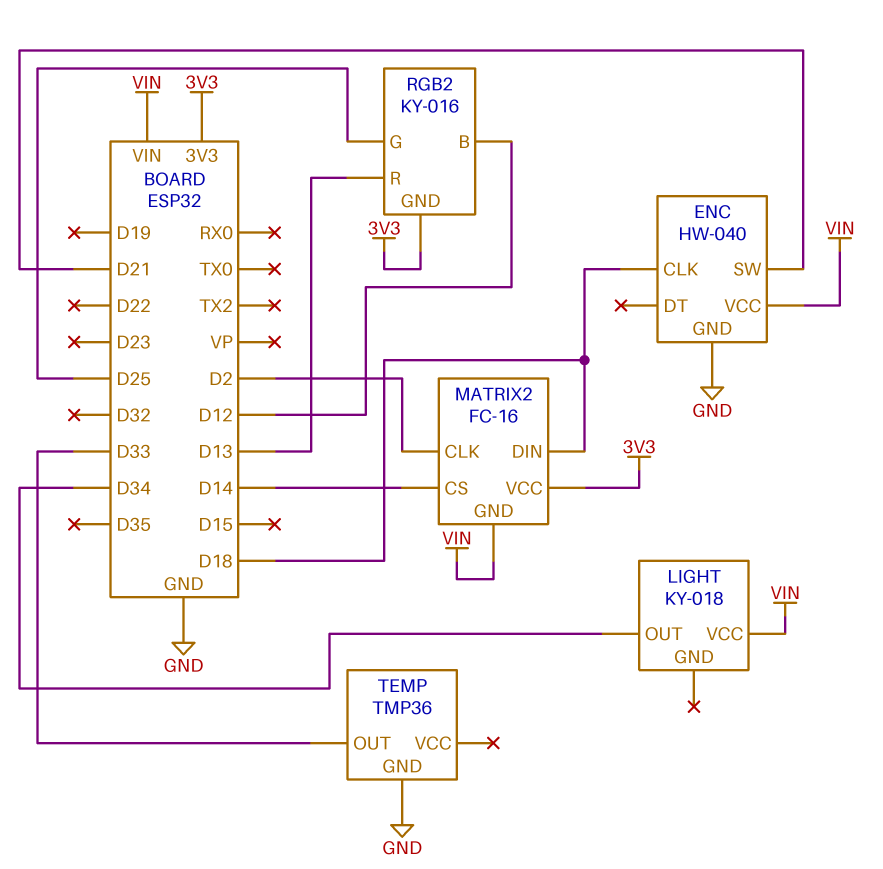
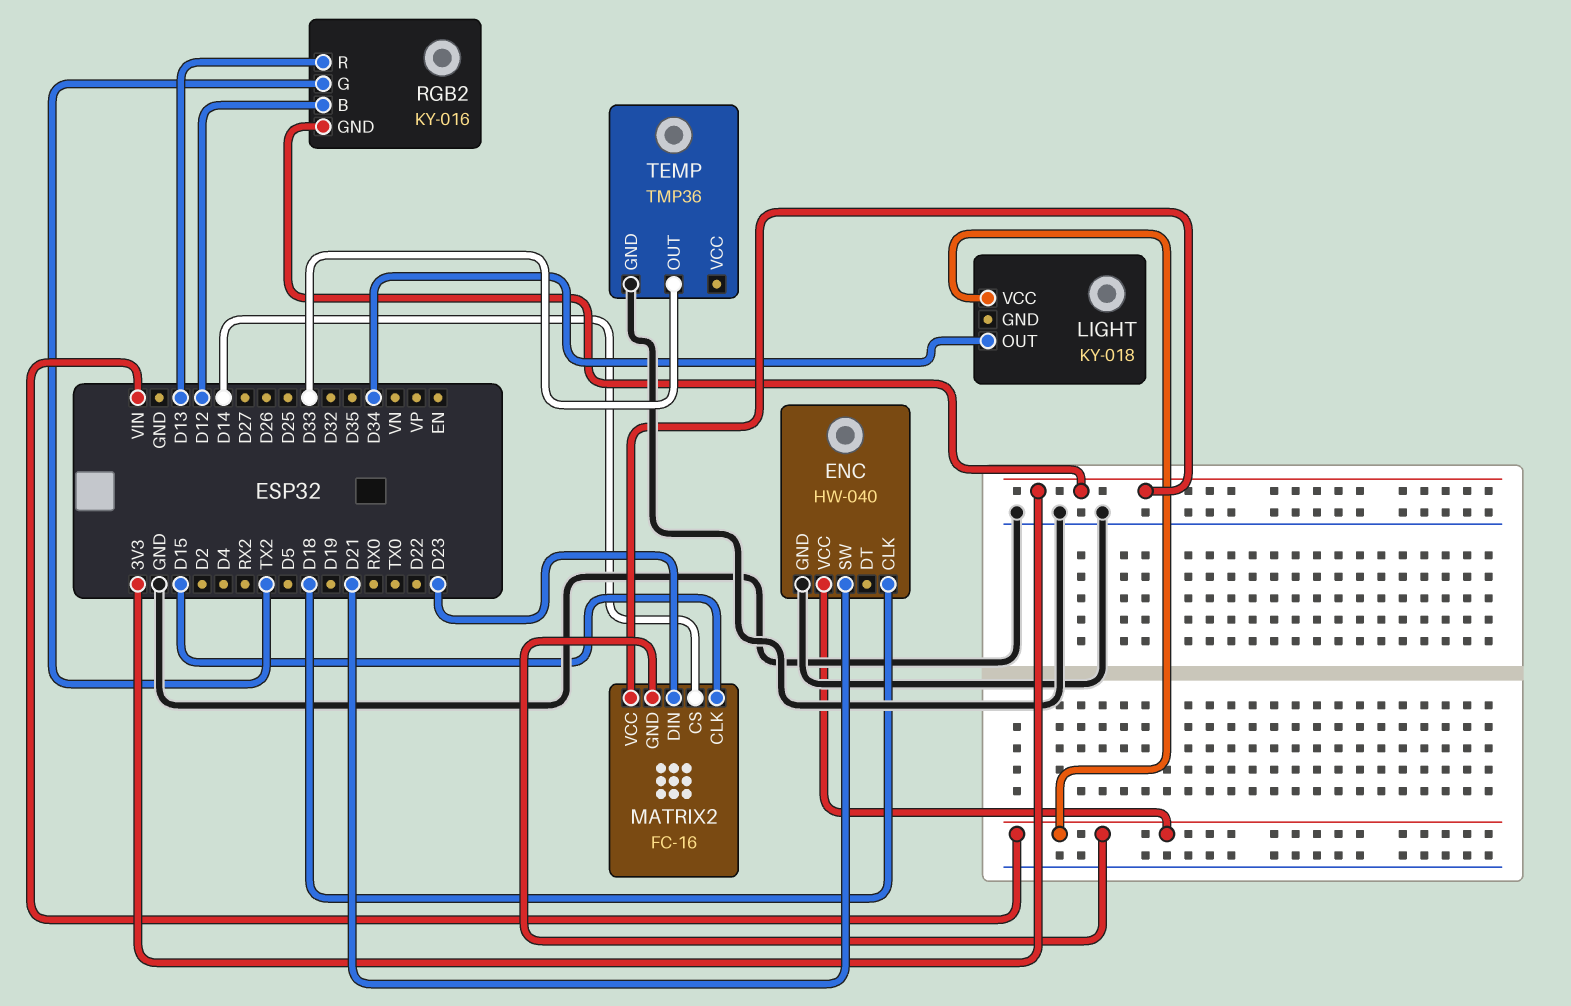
MATRIX2 pin CLK: D2 -> D15
MATRIX2 pin DIN: D18 -> D23
RGB2 pin G: D25 -> TX2

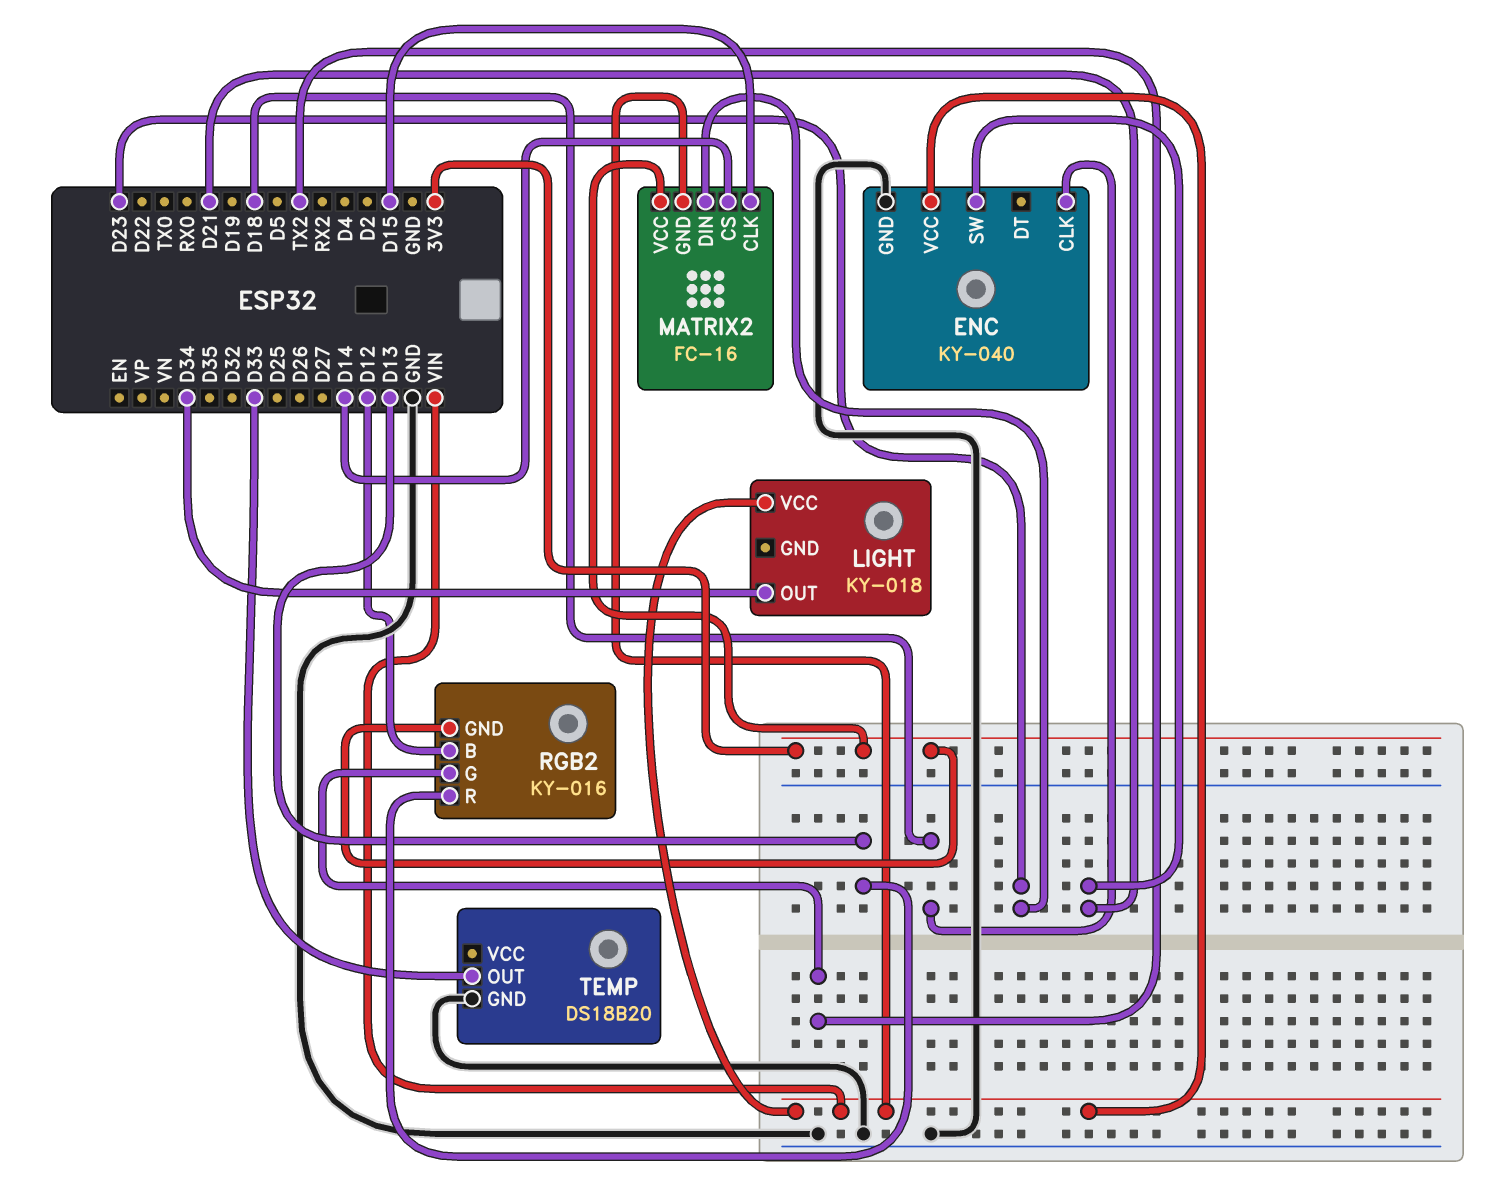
ENC: HW-040 -> KY-040
TEMP: TMP36 -> DS18B20

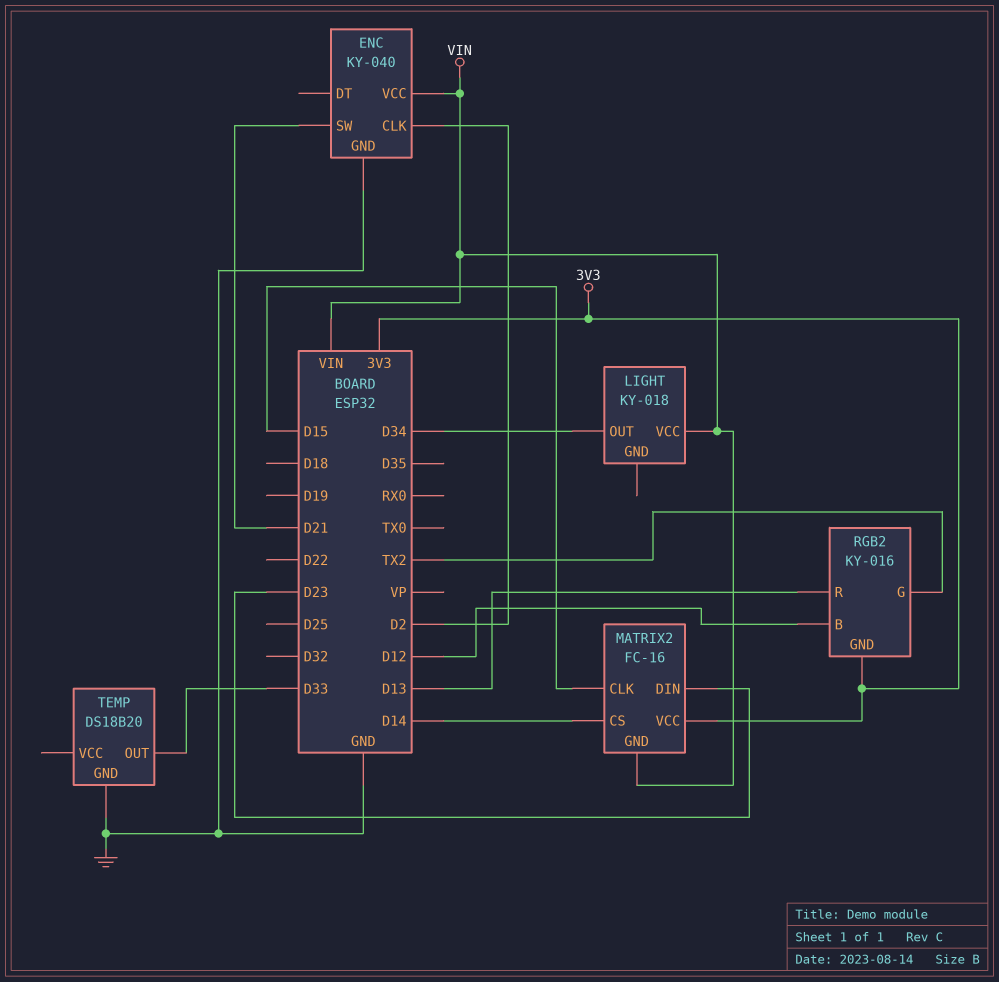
ENC pin CLK: D18 -> D2

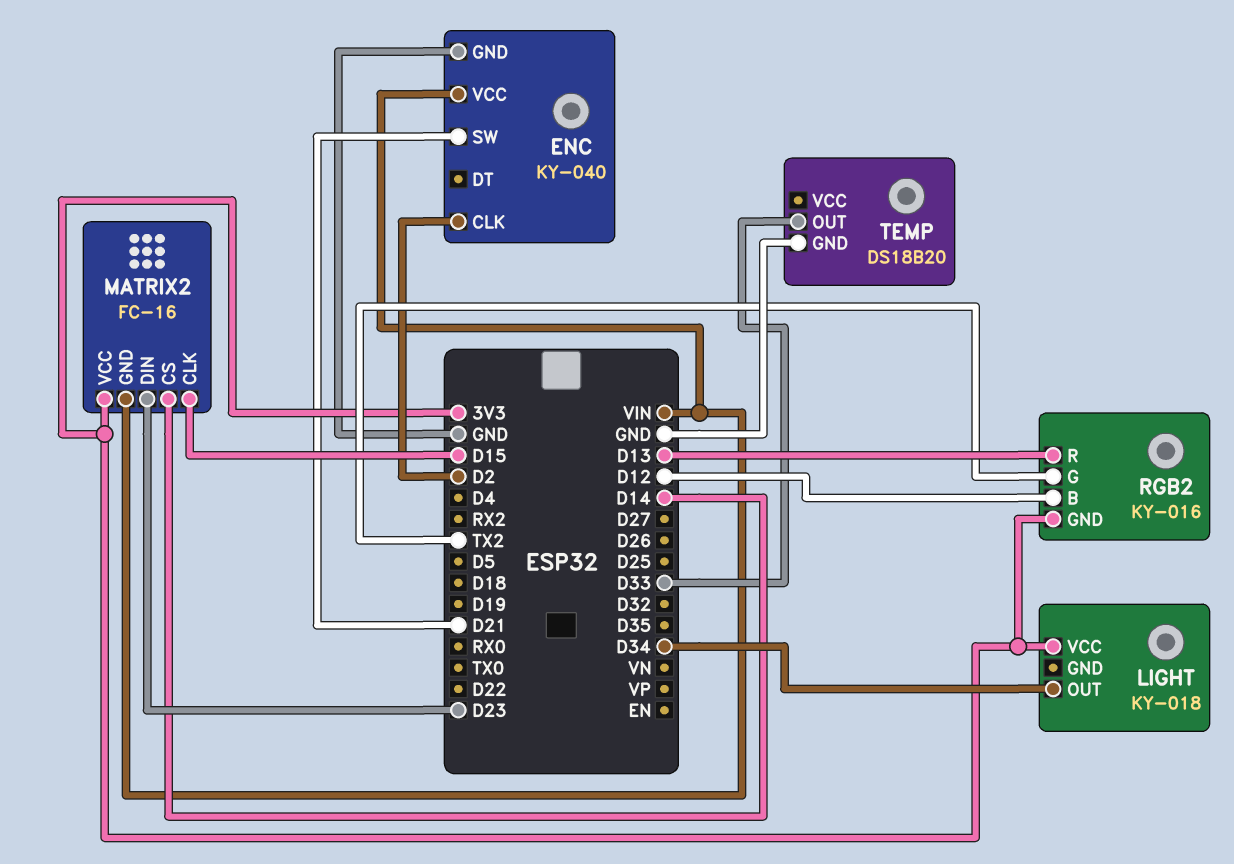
LIGHT pin VCC: VIN -> 3V3

